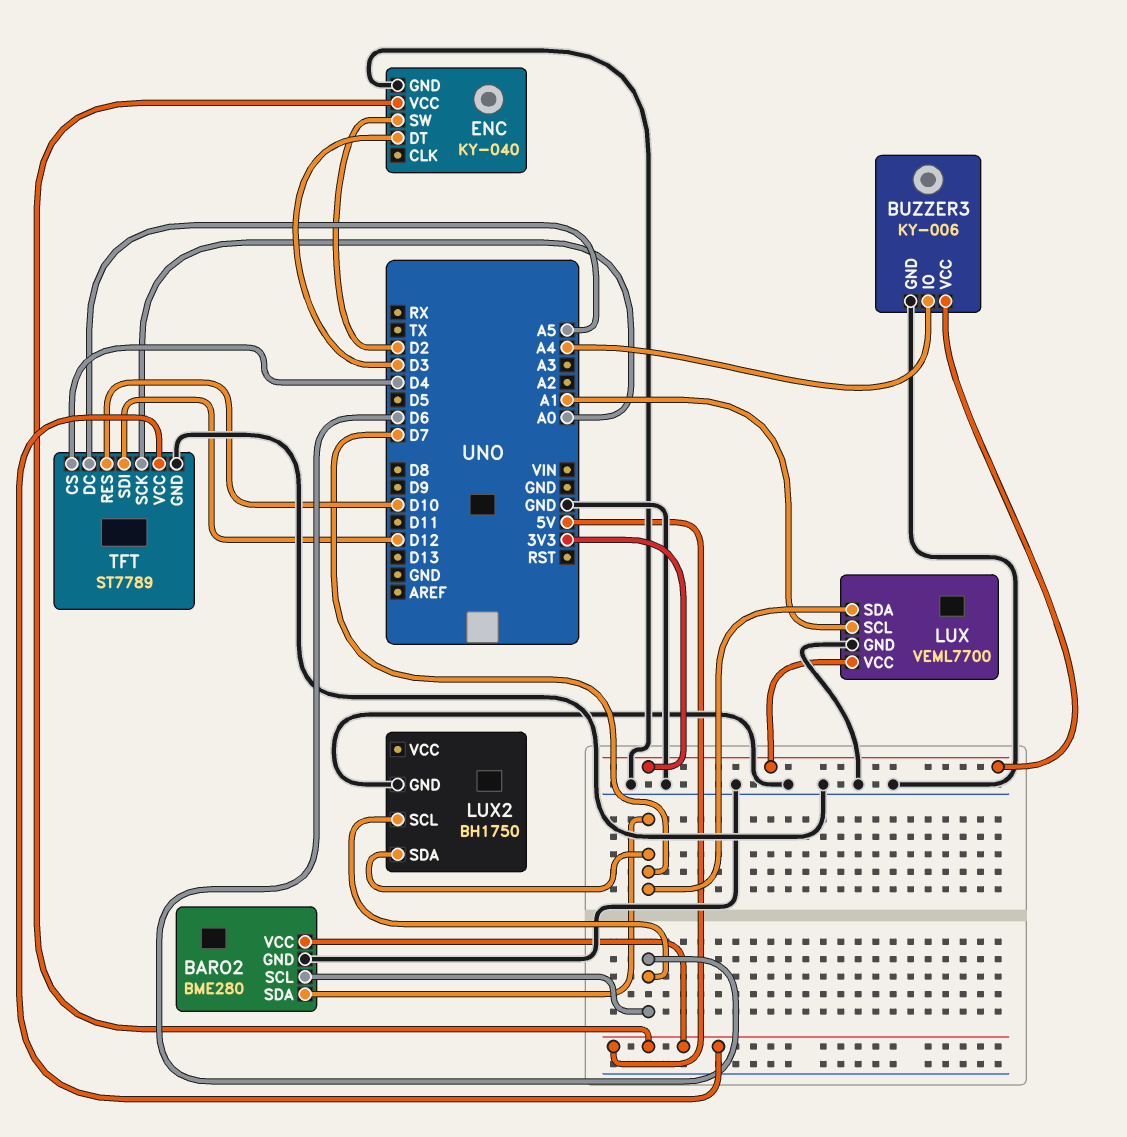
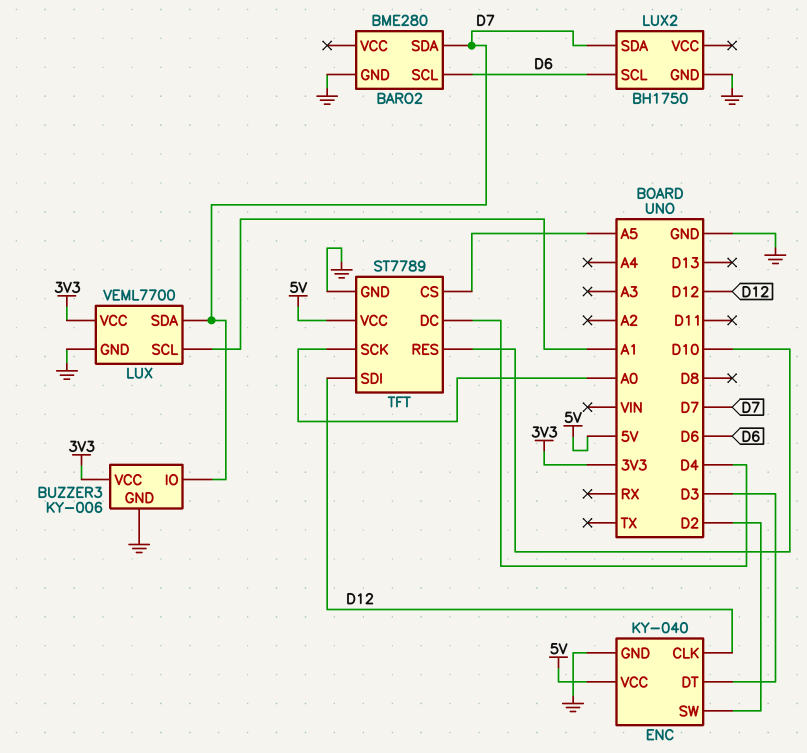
BARO2 pin VCC: 5V -> none
BUZZER3 pin IO: A4 -> D7
ENC pin CLK: none -> D12
TFT pin CS: D4 -> A5
TFT pin DC: A5 -> D4

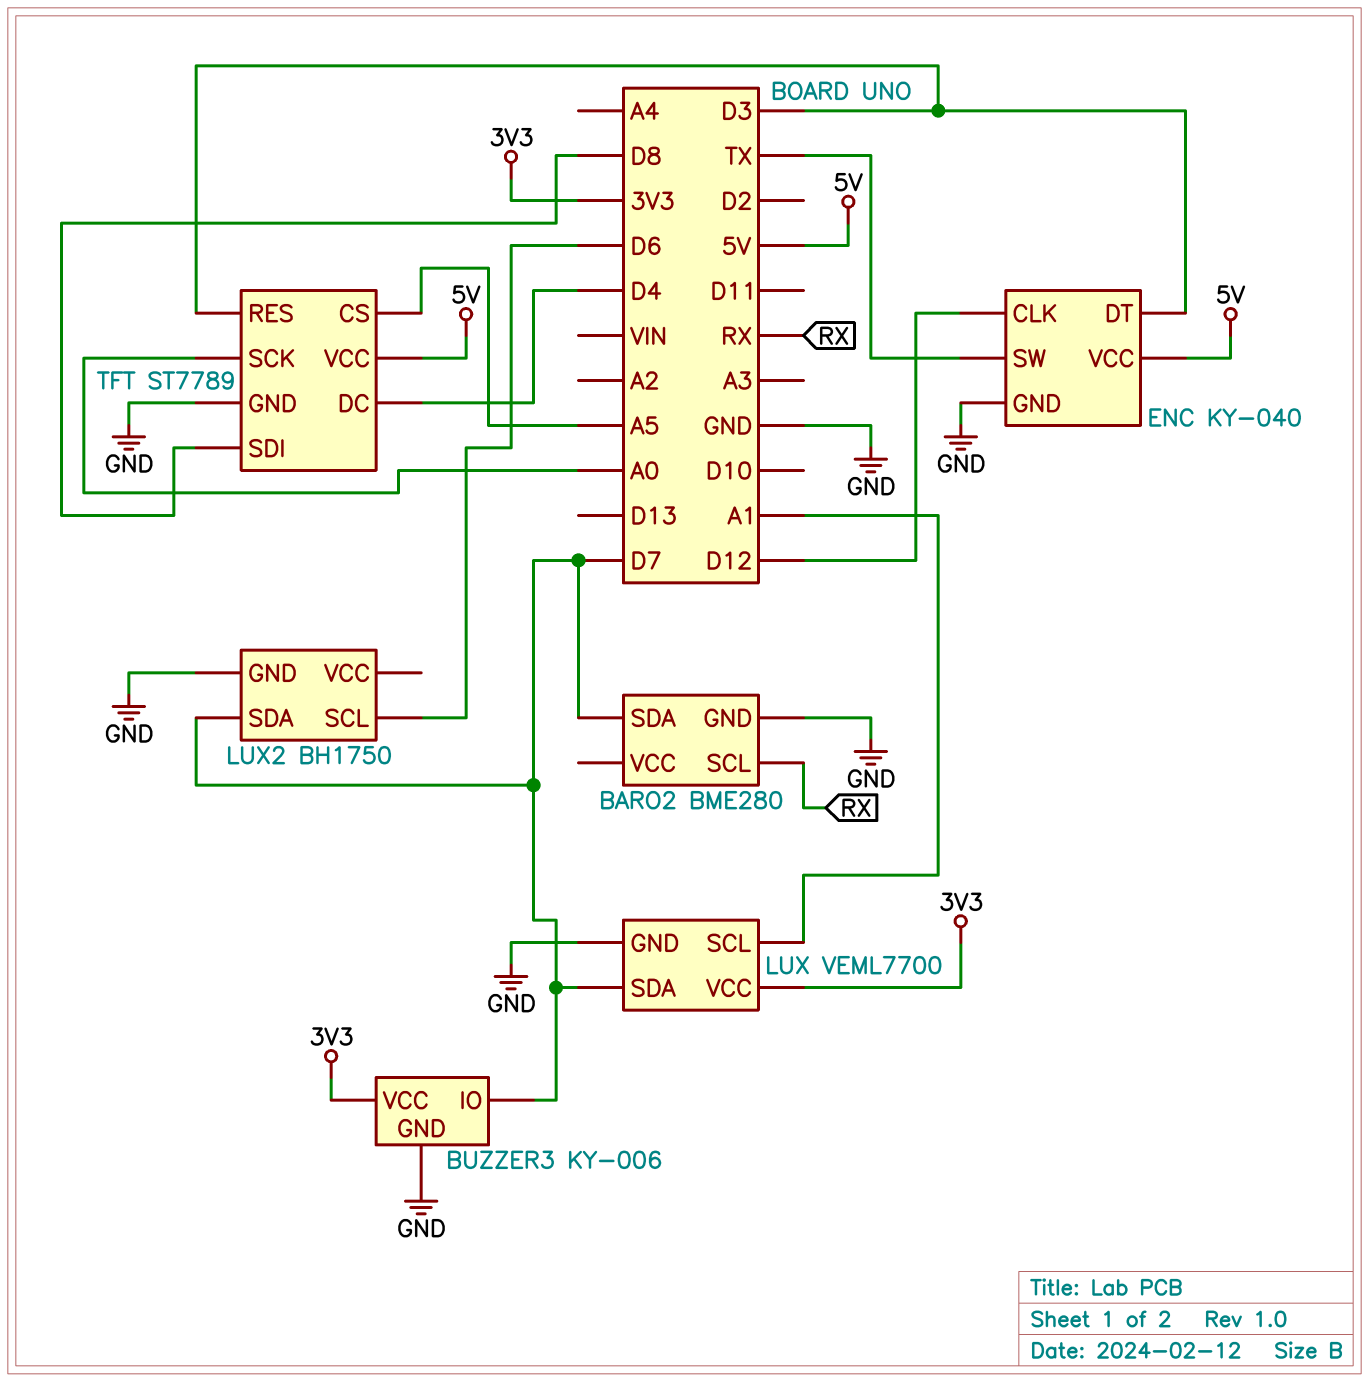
BARO2 pin SCL: D6 -> RX
ENC pin SW: D2 -> TX
TFT pin RES: D10 -> D3
TFT pin SDI: D12 -> D8

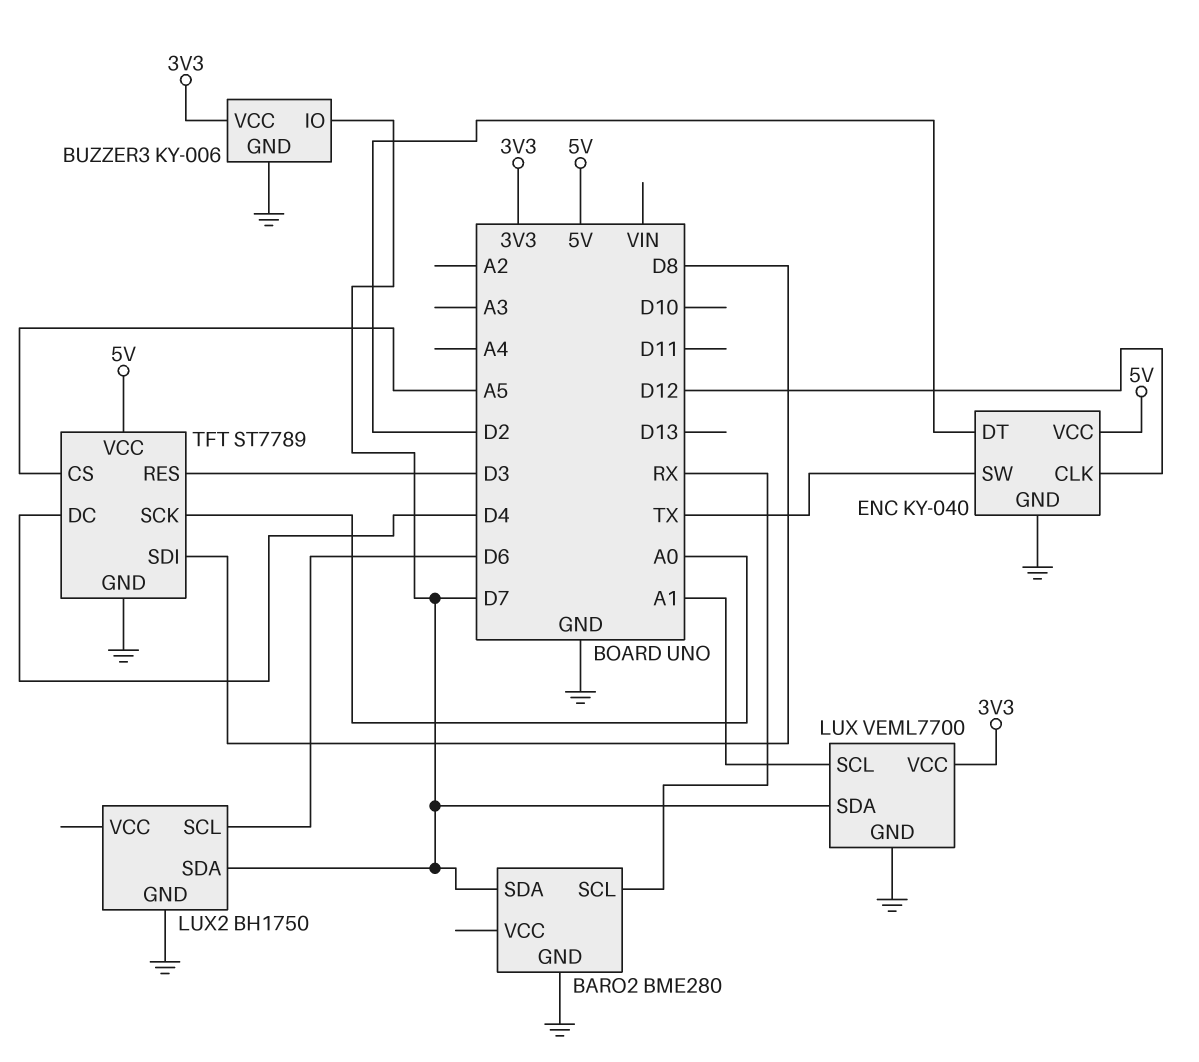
ENC pin DT: D3 -> D2

